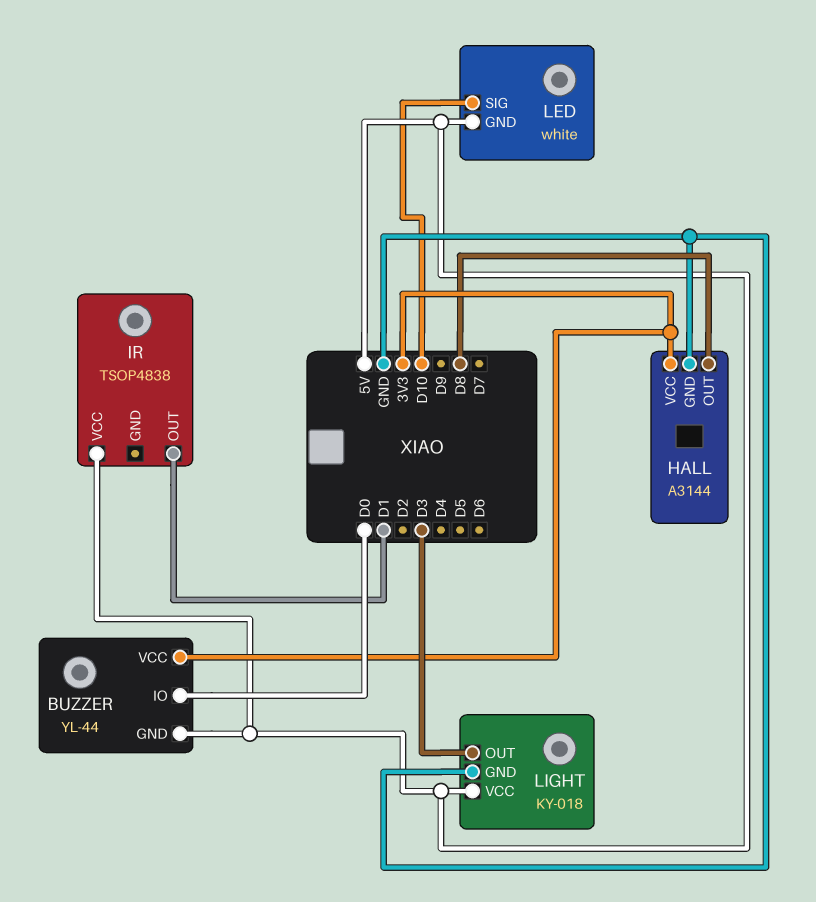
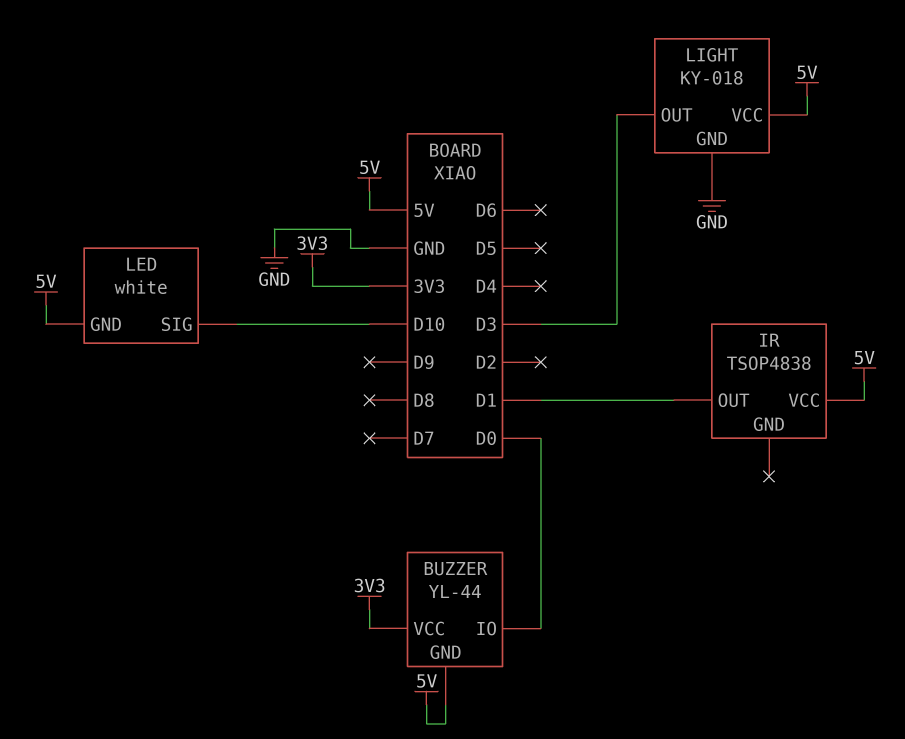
HALL: A3144 -> none
HALL pin GND: GND -> none
HALL pin OUT: D8 -> none
HALL pin VCC: 3V3 -> none

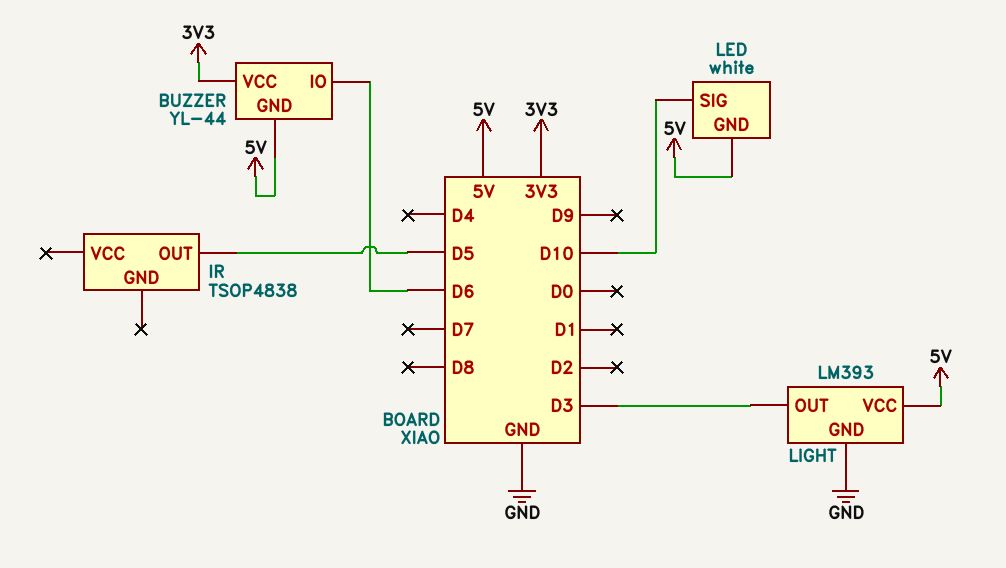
BUZZER pin IO: D0 -> D6
IR pin OUT: D1 -> D5
IR pin VCC: 5V -> none
LIGHT: KY-018 -> LM393

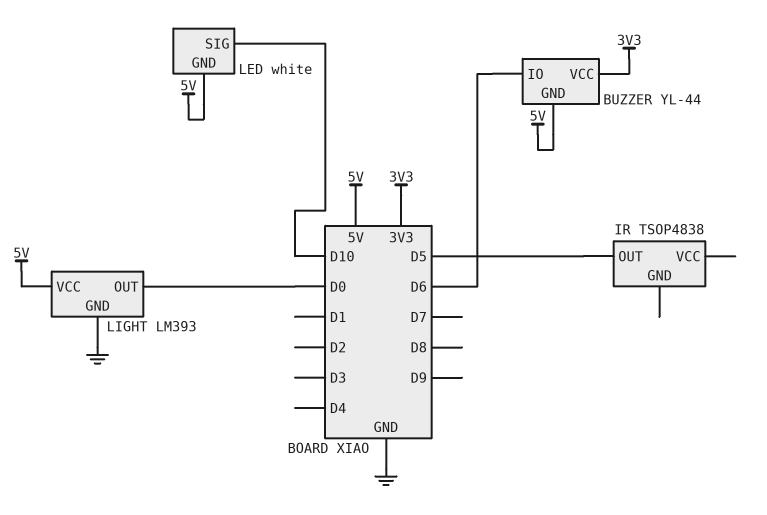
LIGHT pin OUT: D3 -> D0

